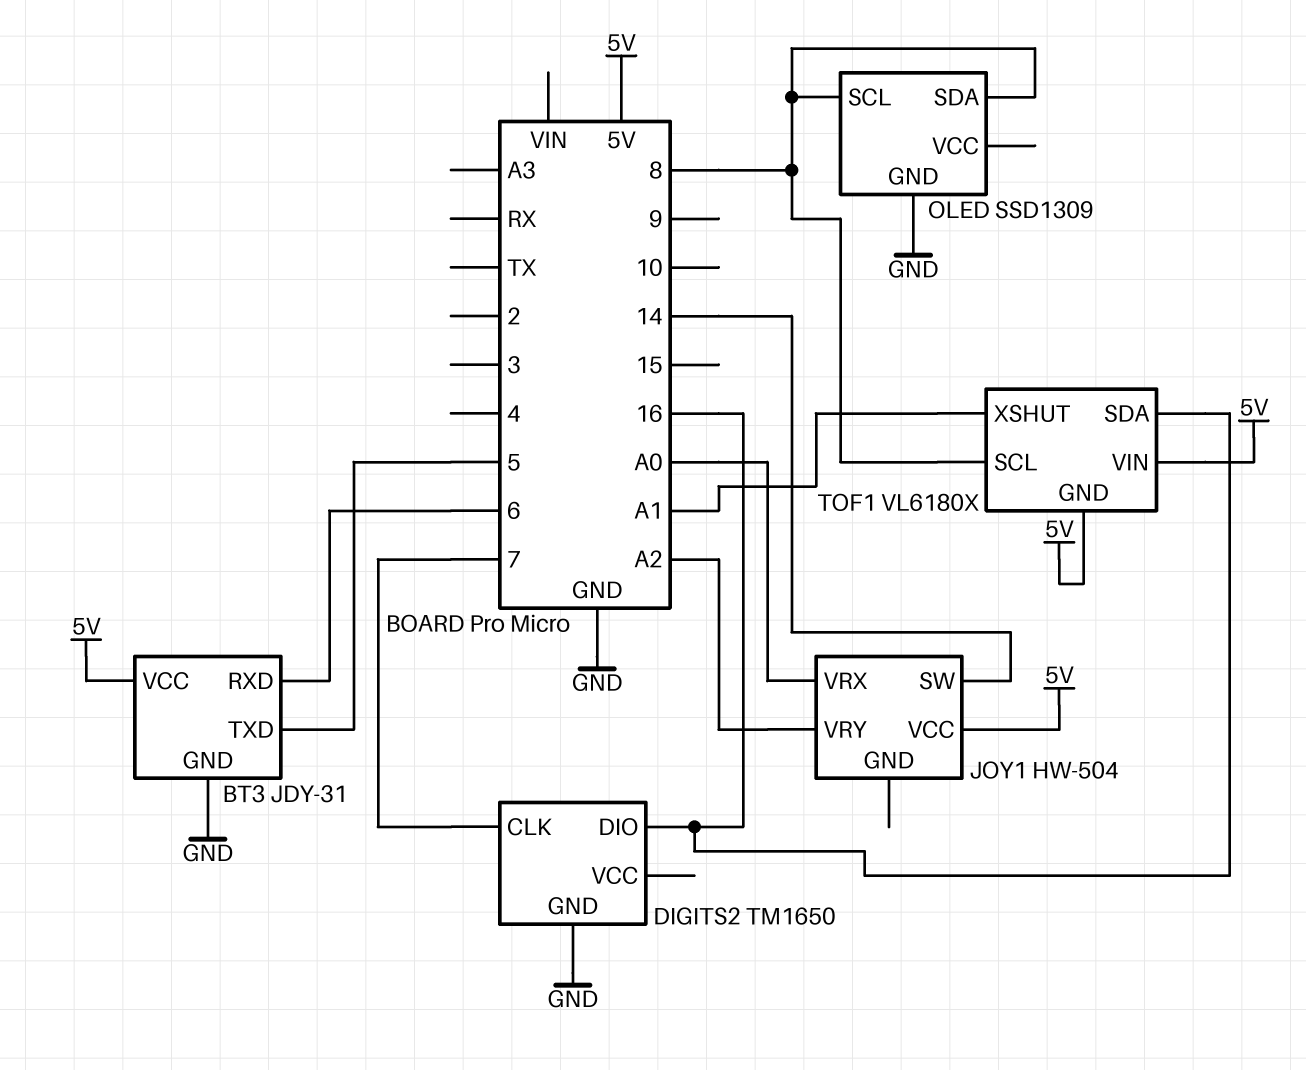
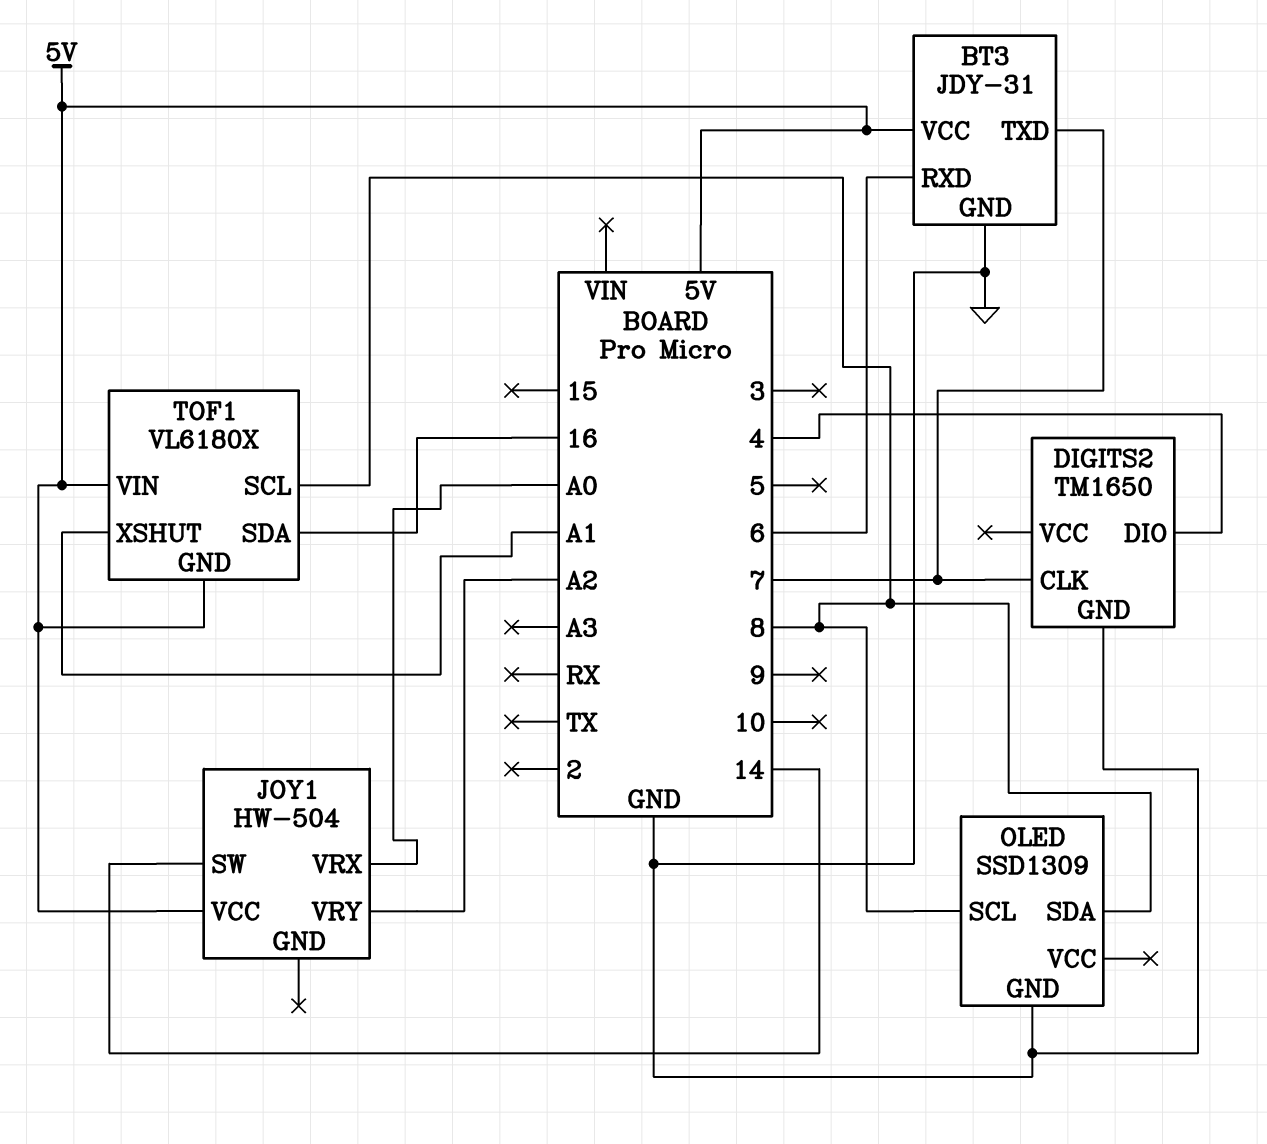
BT3 pin TXD: 5 -> 7
DIGITS2 pin DIO: 16 -> 4

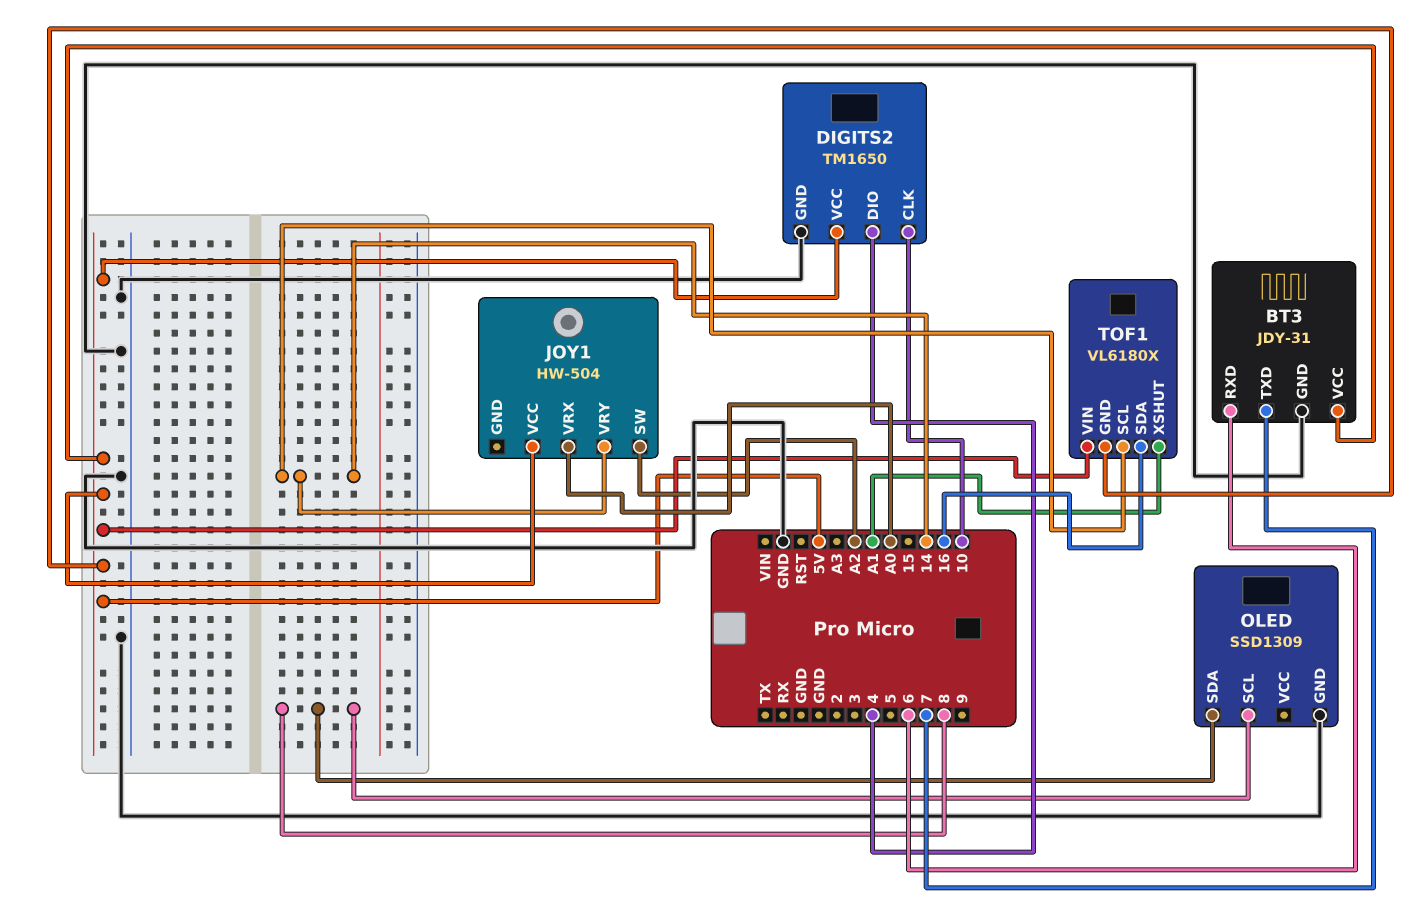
DIGITS2 pin CLK: 7 -> 10
DIGITS2 pin VCC: none -> 5V
JOY1 pin SW: 14 -> A2
JOY1 pin VRY: A2 -> 14
TOF1 pin SCL: 8 -> 14

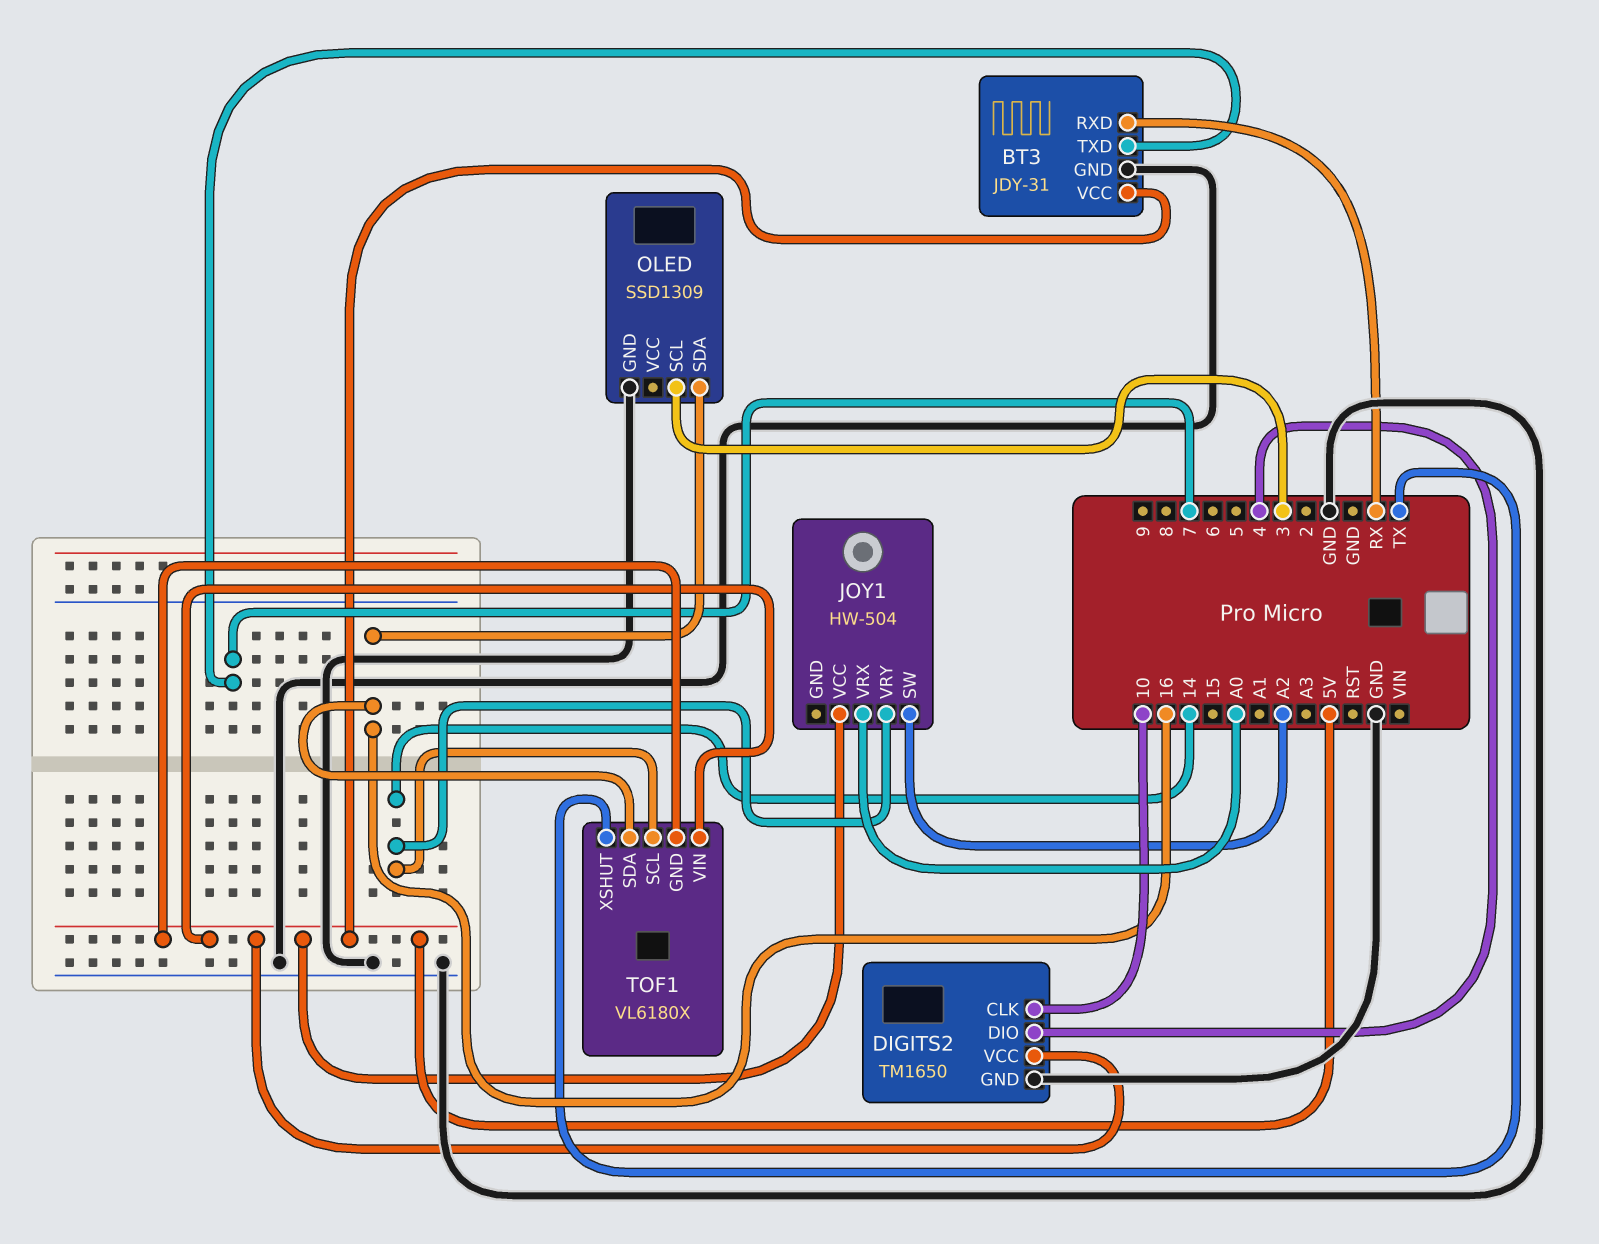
BT3 pin RXD: 6 -> RX
OLED pin SCL: 8 -> 3
OLED pin SDA: 8 -> 16
TOF1 pin XSHUT: A1 -> TX

